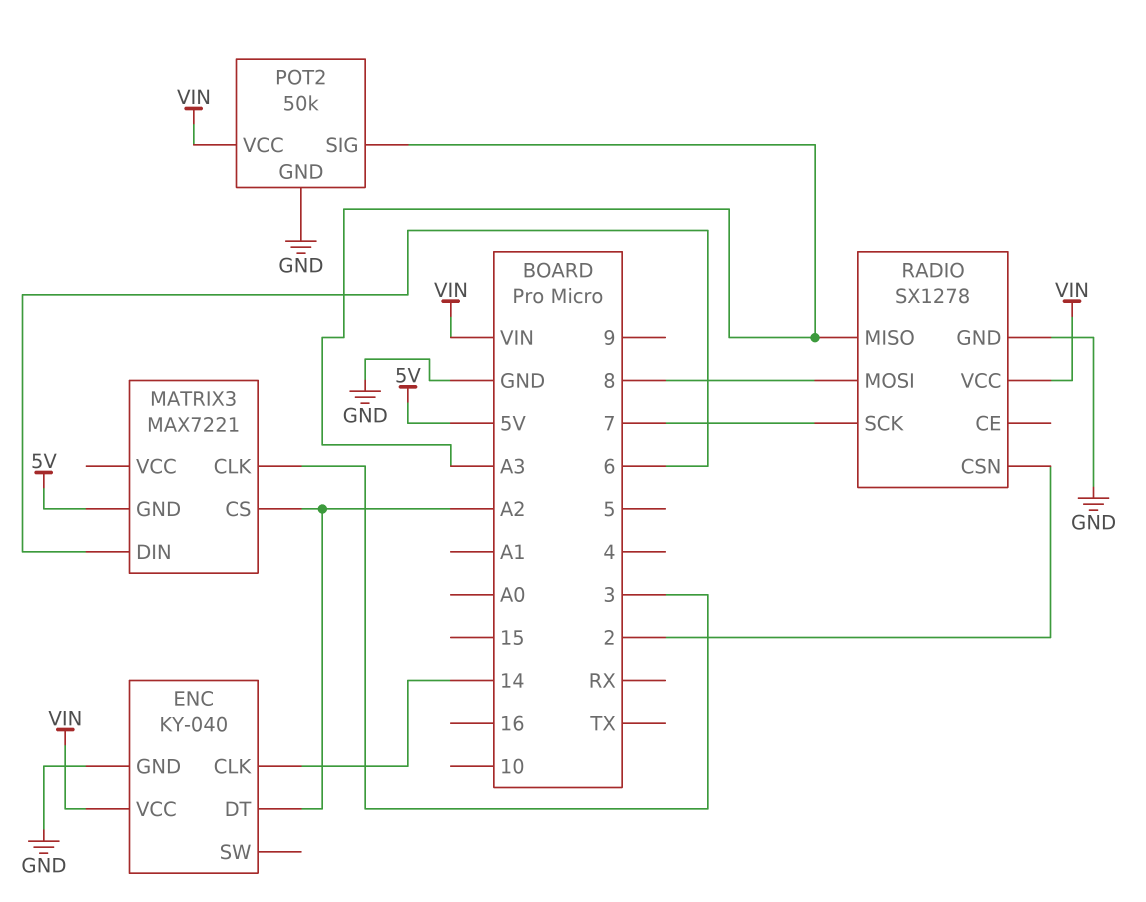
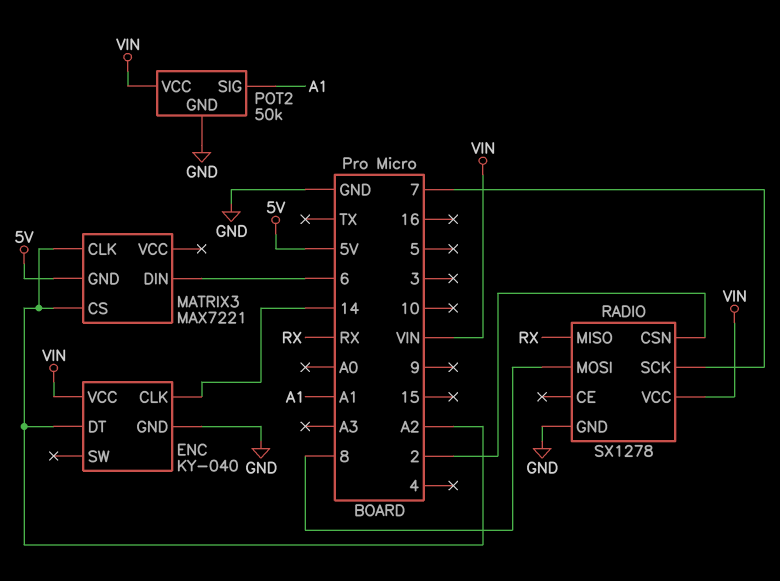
MATRIX3 pin CLK: 3 -> A2
POT2 pin SIG: A3 -> A1
RADIO pin MISO: A3 -> RX

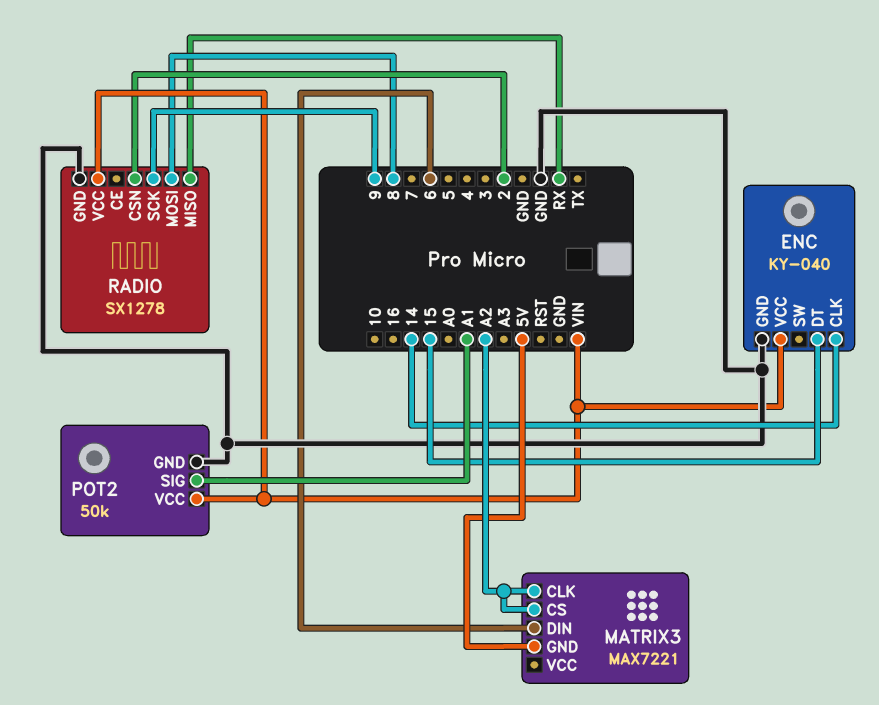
ENC pin DT: A2 -> 15
RADIO pin SCK: 7 -> 9

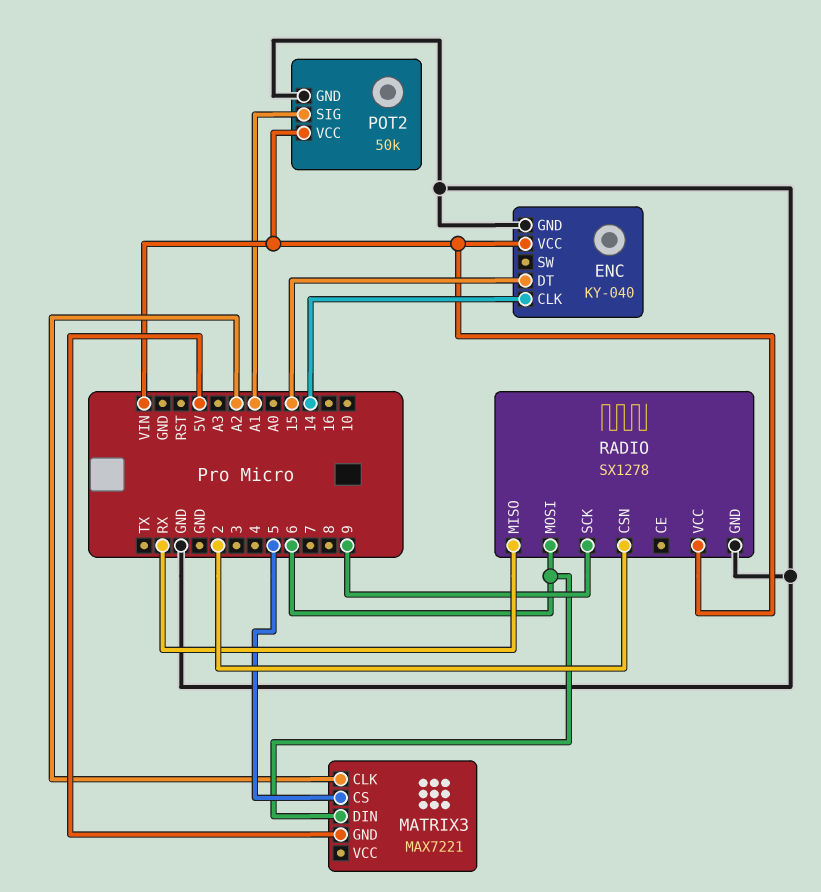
MATRIX3 pin CS: A2 -> 5
RADIO pin MOSI: 8 -> 6

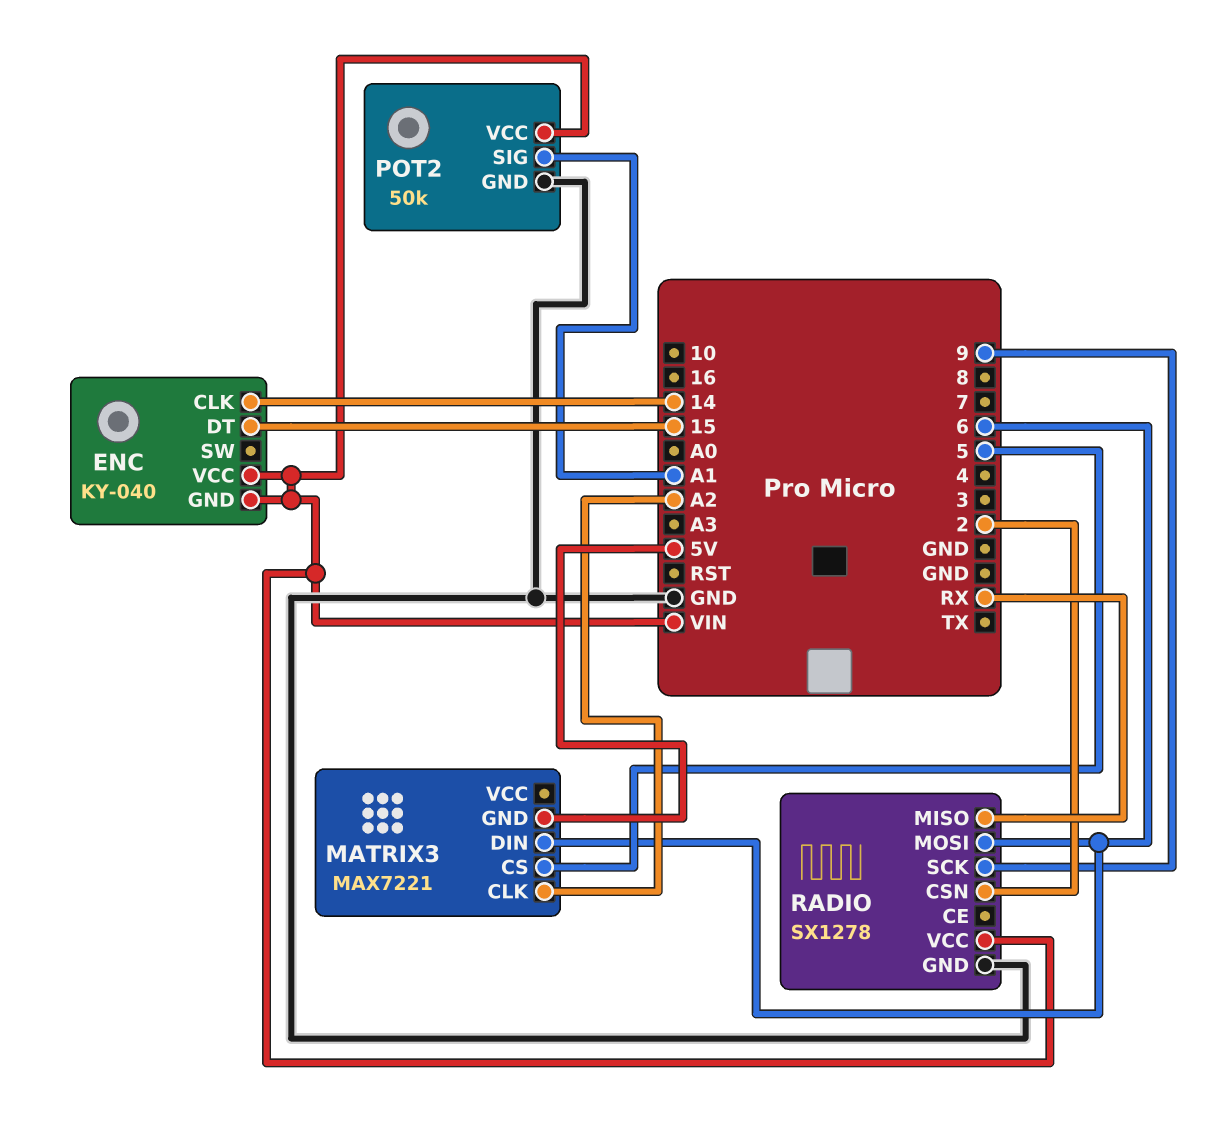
ENC pin GND: GND -> VIN

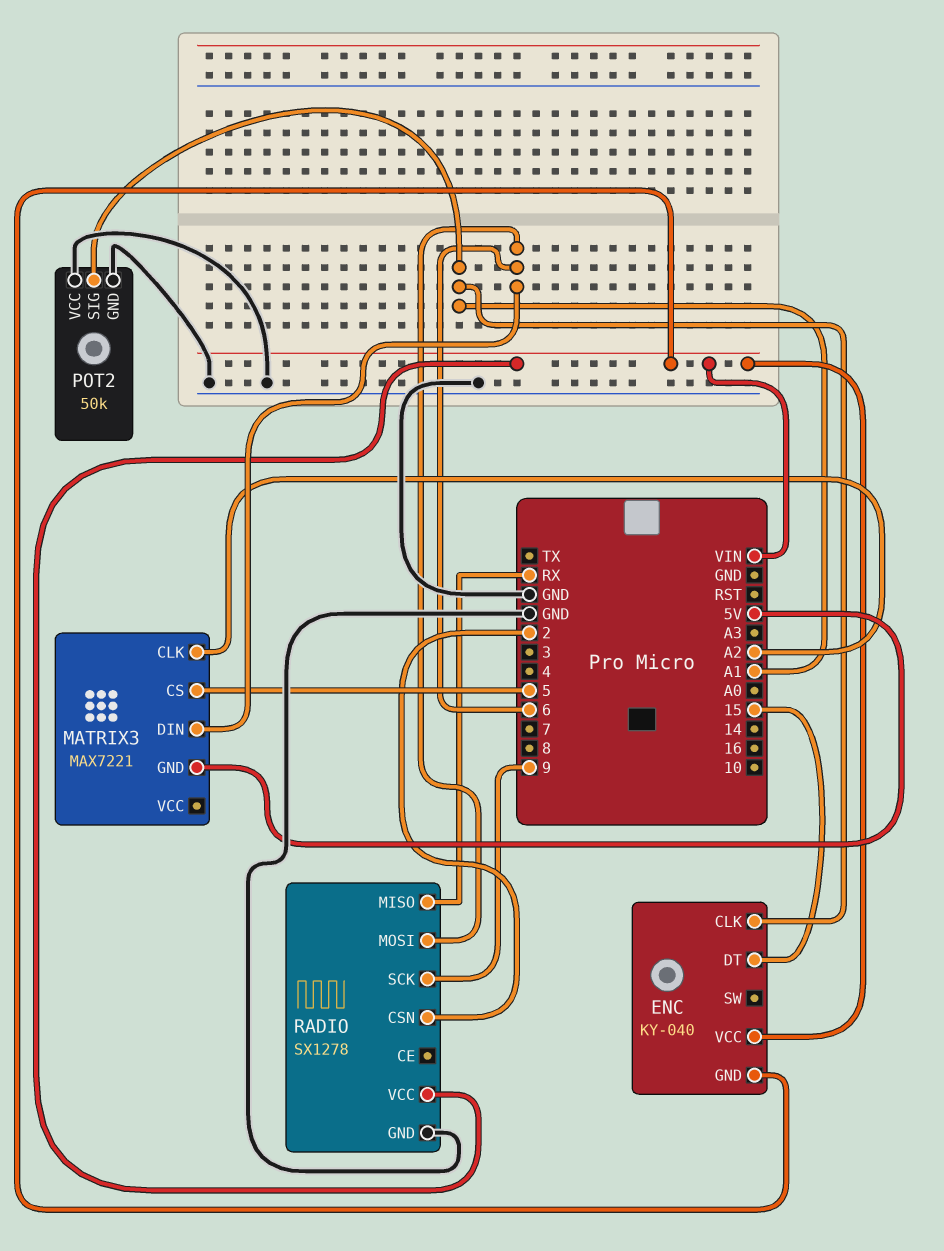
ENC pin CLK: 14 -> A1
POT2 pin VCC: VIN -> GND

